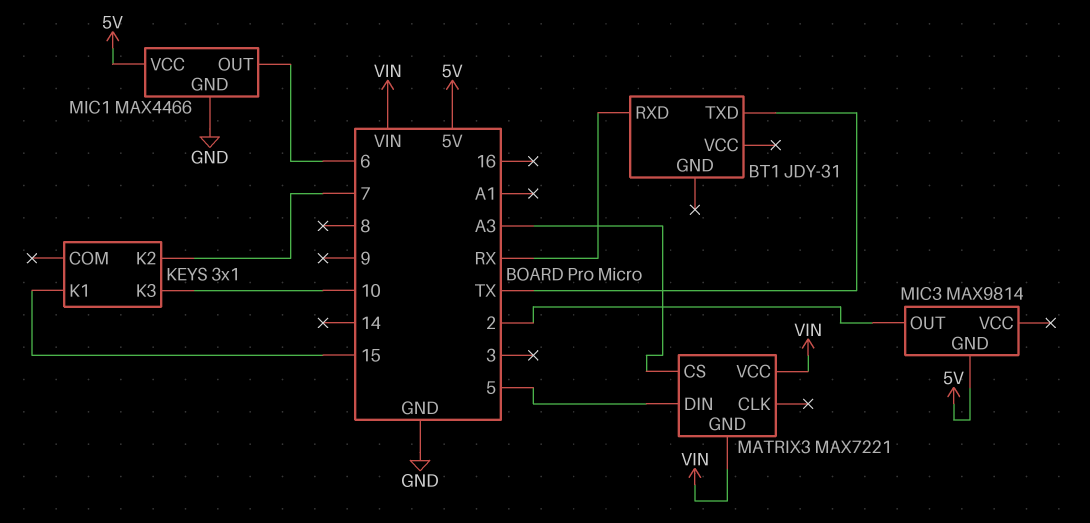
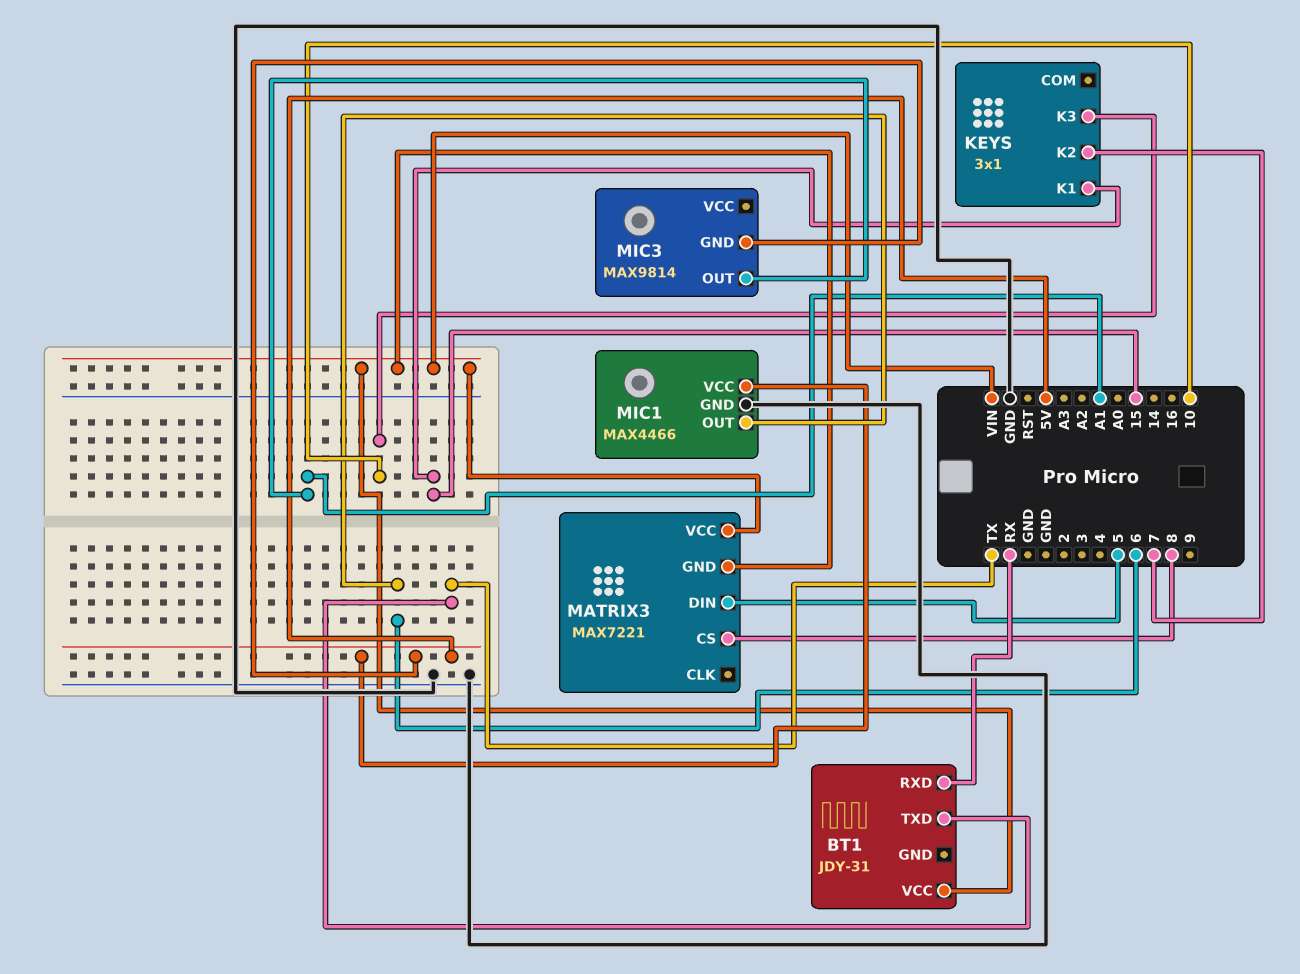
BT1 pin VCC: none -> VIN
MATRIX3 pin CS: A3 -> 8
MIC3 pin OUT: 2 -> A1

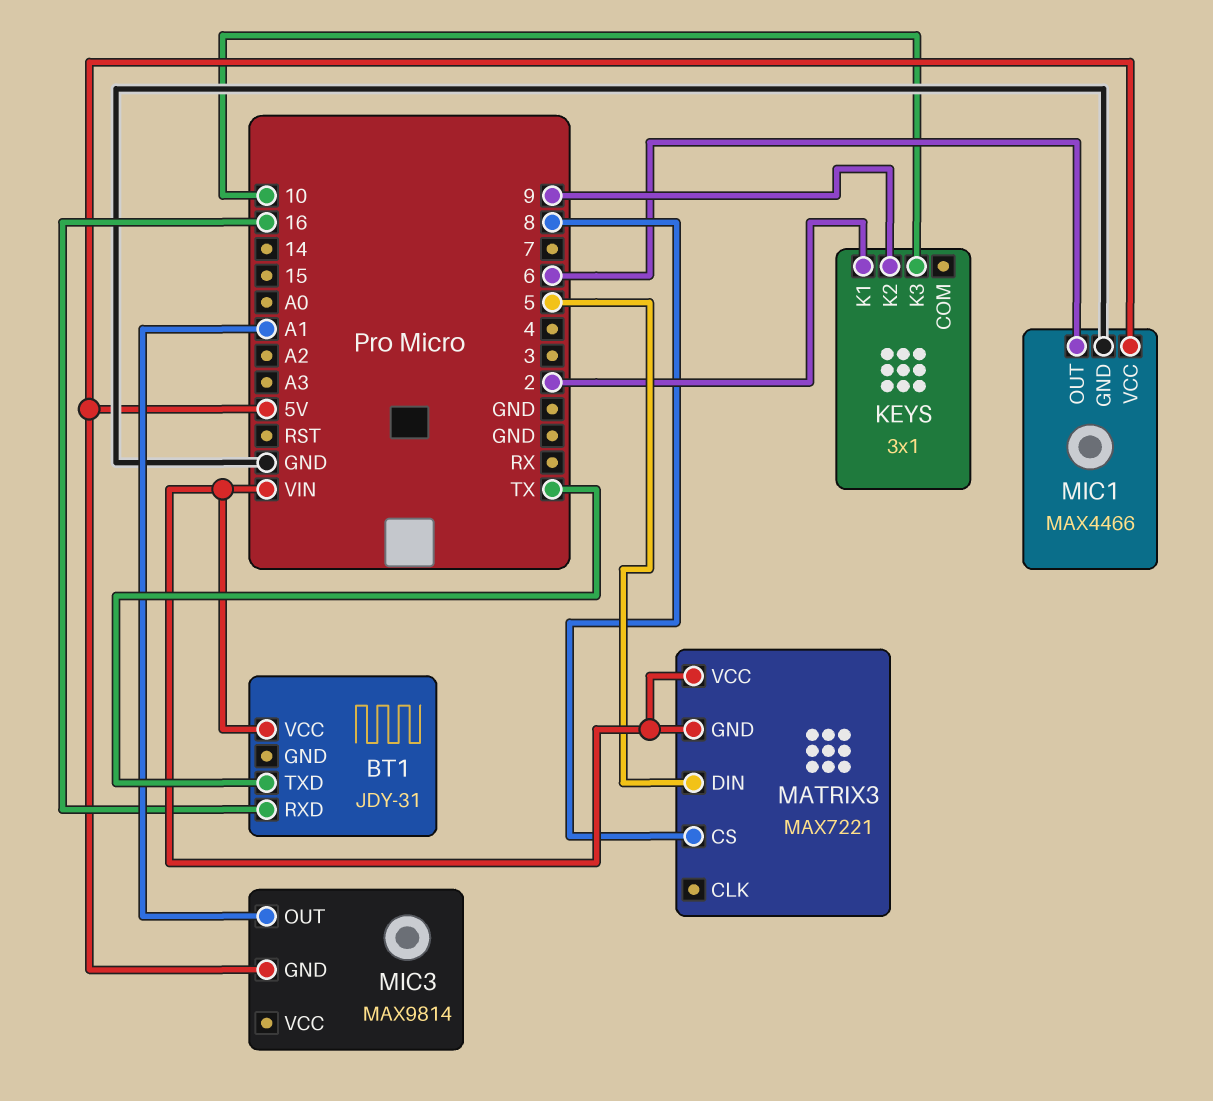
BT1 pin RXD: RX -> 16
KEYS pin K1: 15 -> 2
KEYS pin K2: 7 -> 9

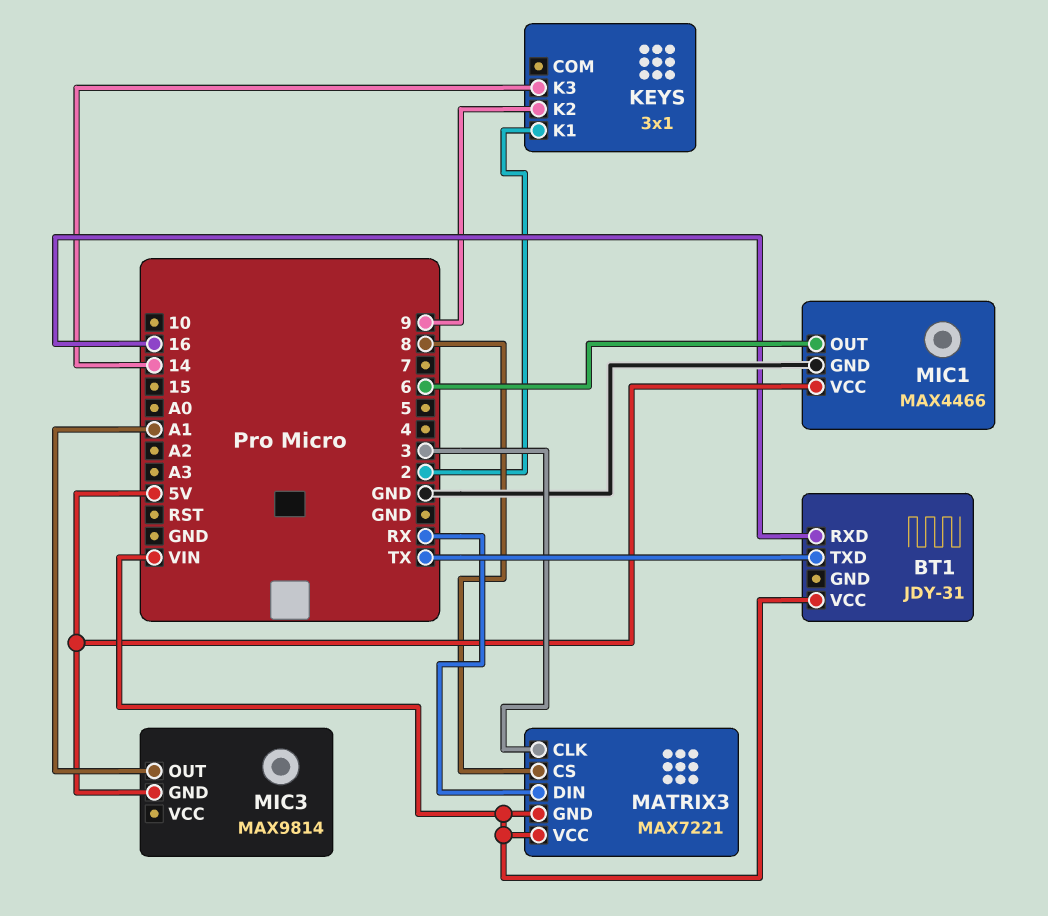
KEYS pin K3: 10 -> 14
MATRIX3 pin CLK: none -> 3
MATRIX3 pin DIN: 5 -> RX

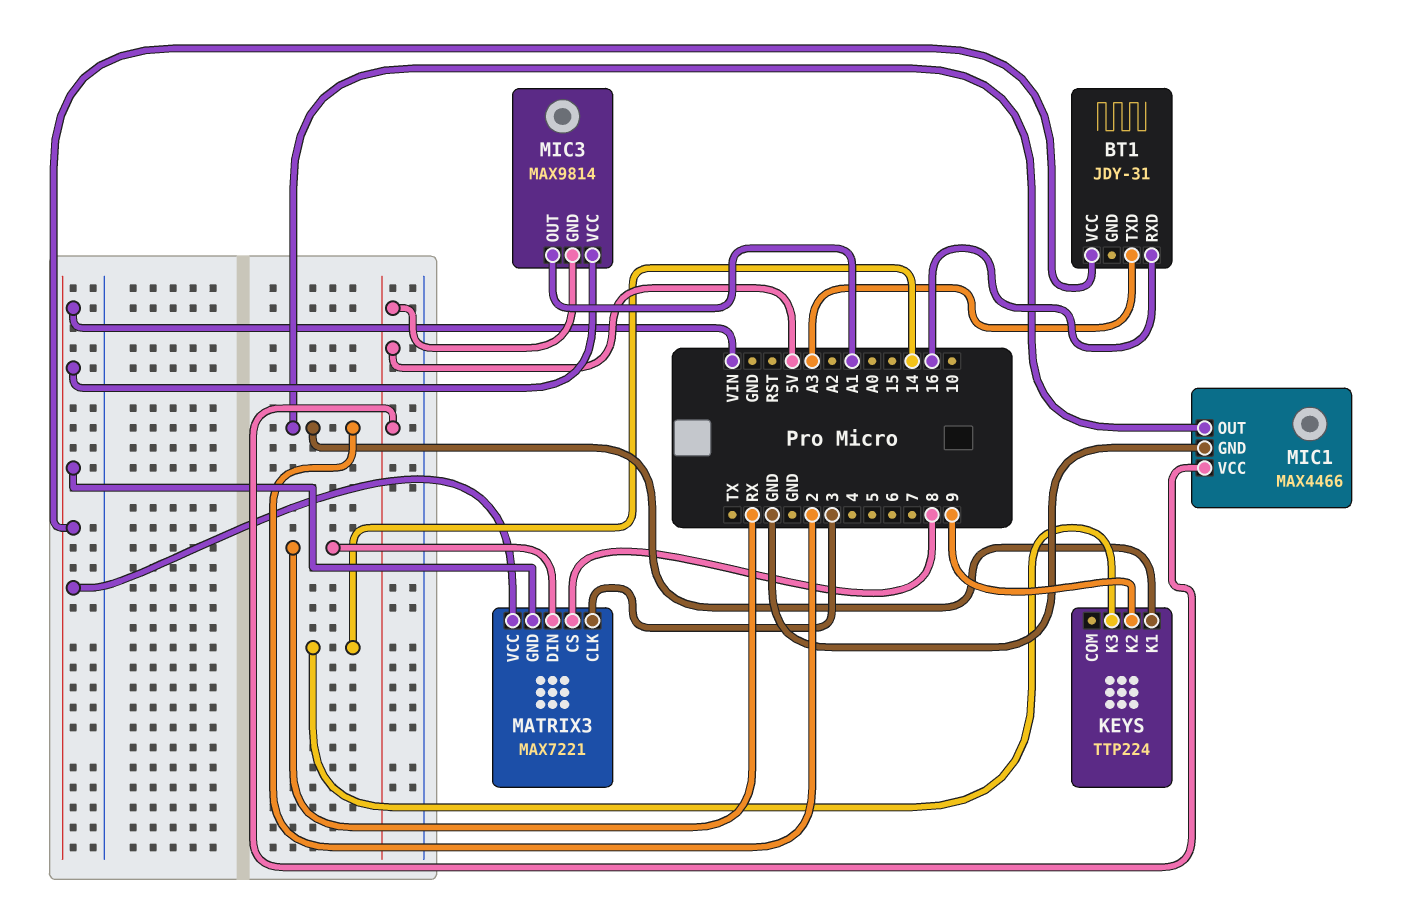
BT1 pin TXD: TX -> A3
KEYS: 3x1 -> TTP224
MIC1 pin OUT: 6 -> 2
MIC3 pin VCC: none -> VIN

